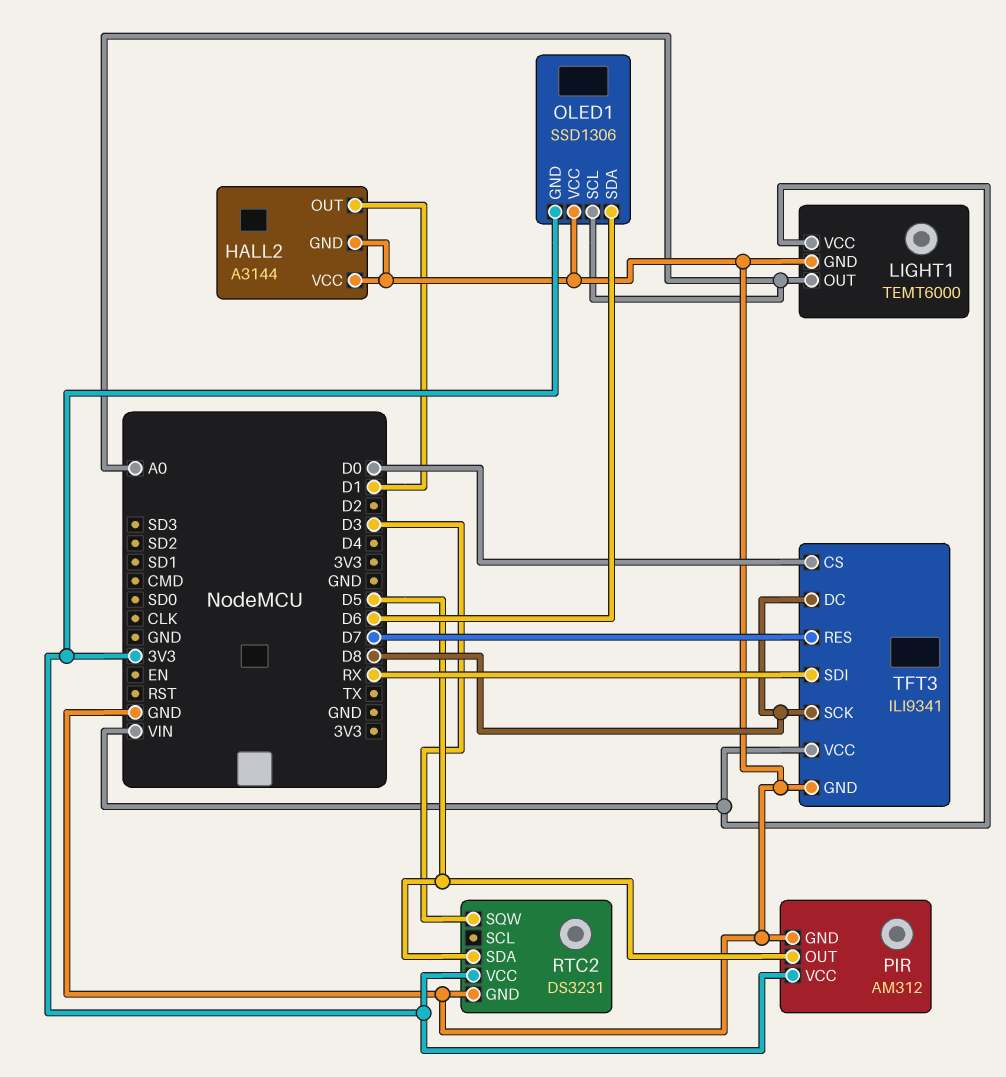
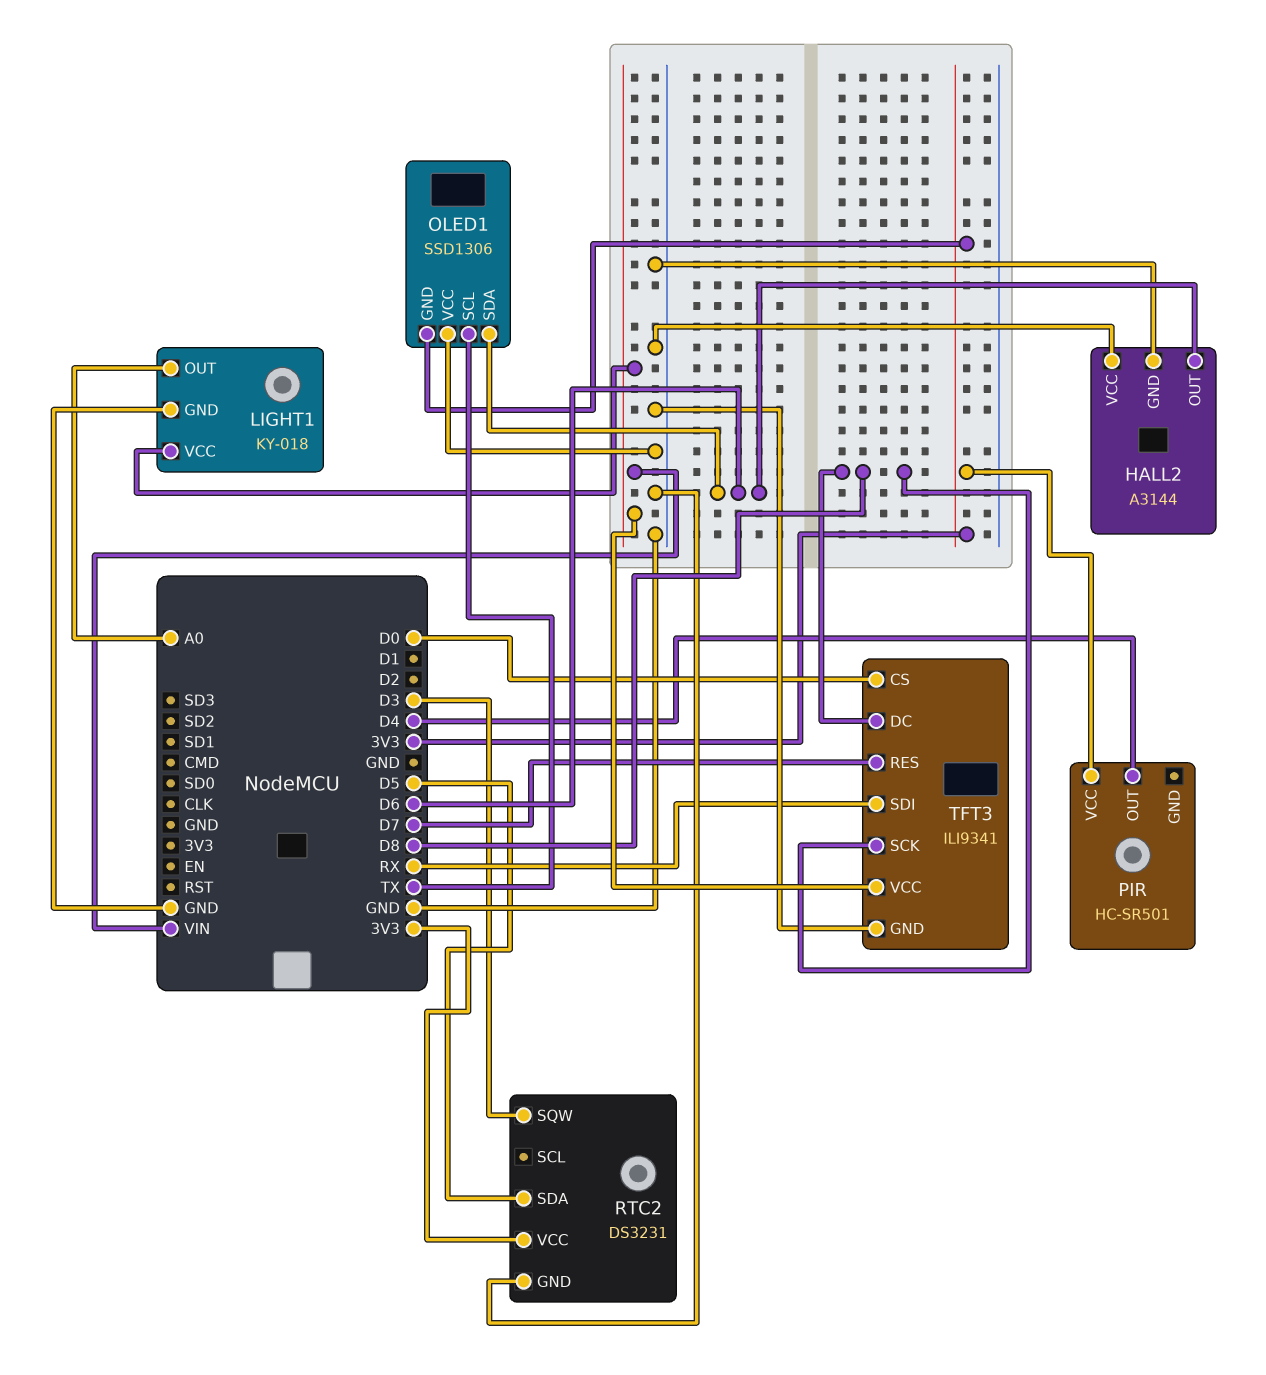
HALL2 pin OUT: D1 -> D6
LIGHT1: TEMT6000 -> KY-018
OLED1 pin SCL: A0 -> TX
PIR: AM312 -> HC-SR501
PIR pin GND: GND -> none
PIR pin OUT: D5 -> D4

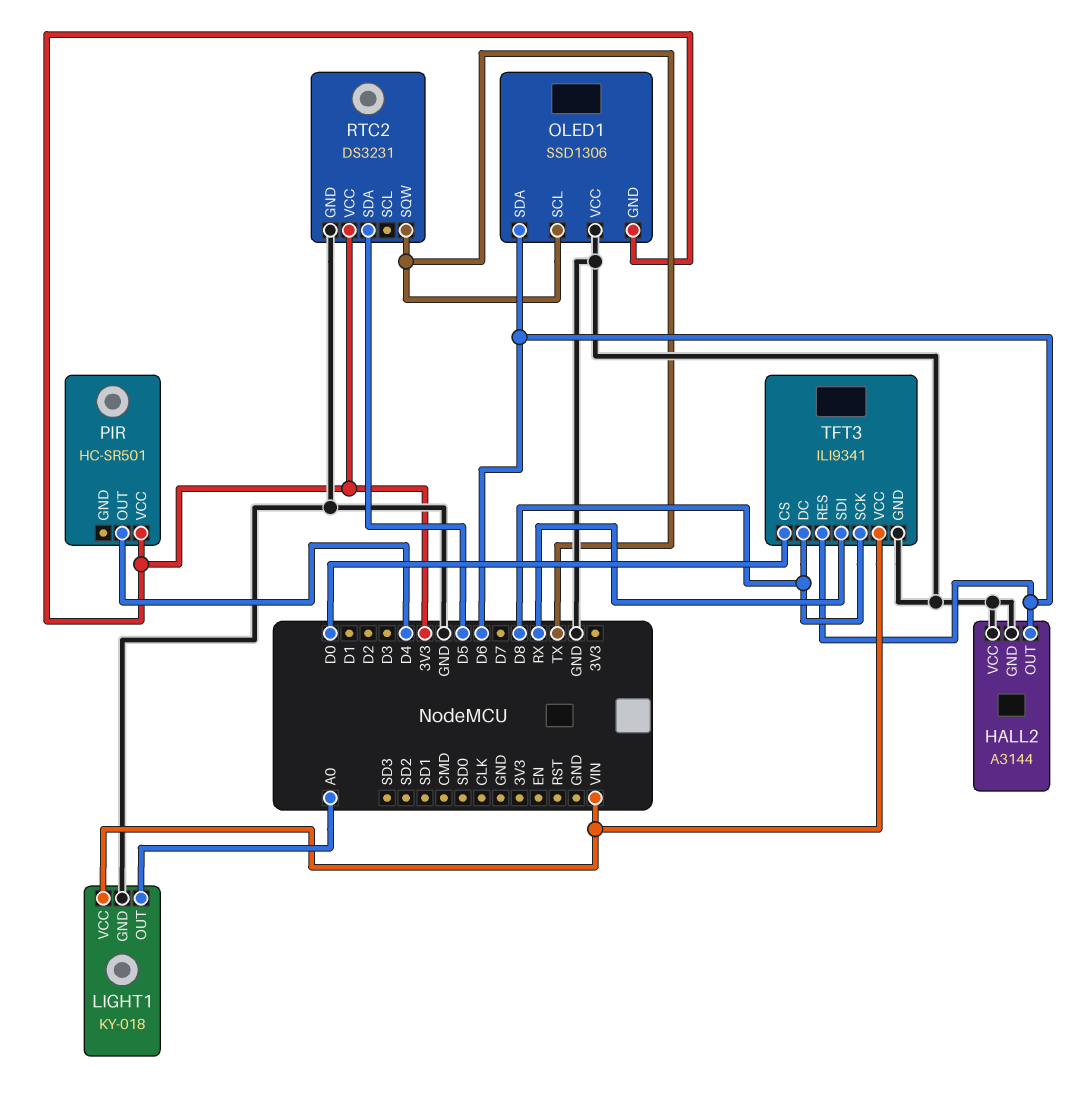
RTC2 pin SQW: D3 -> TX
TFT3 pin RES: D7 -> D6

